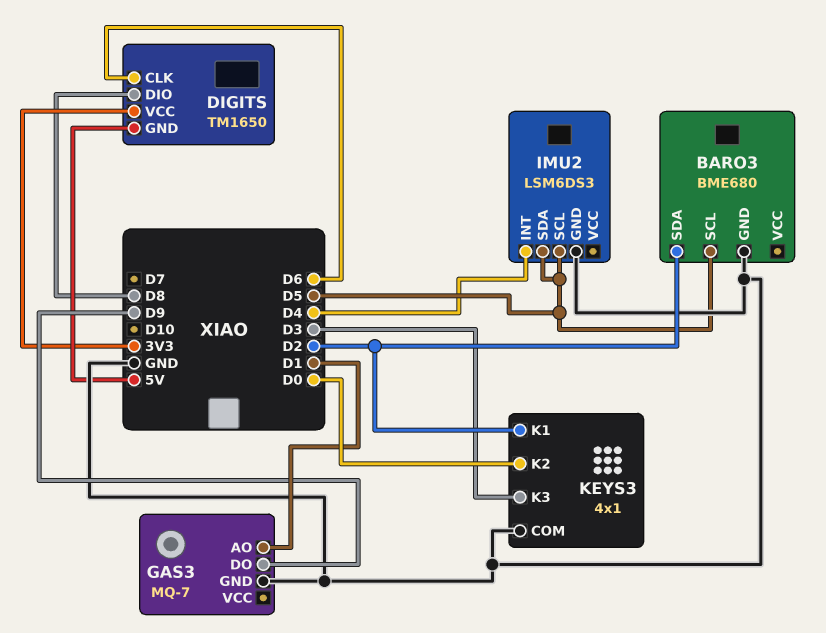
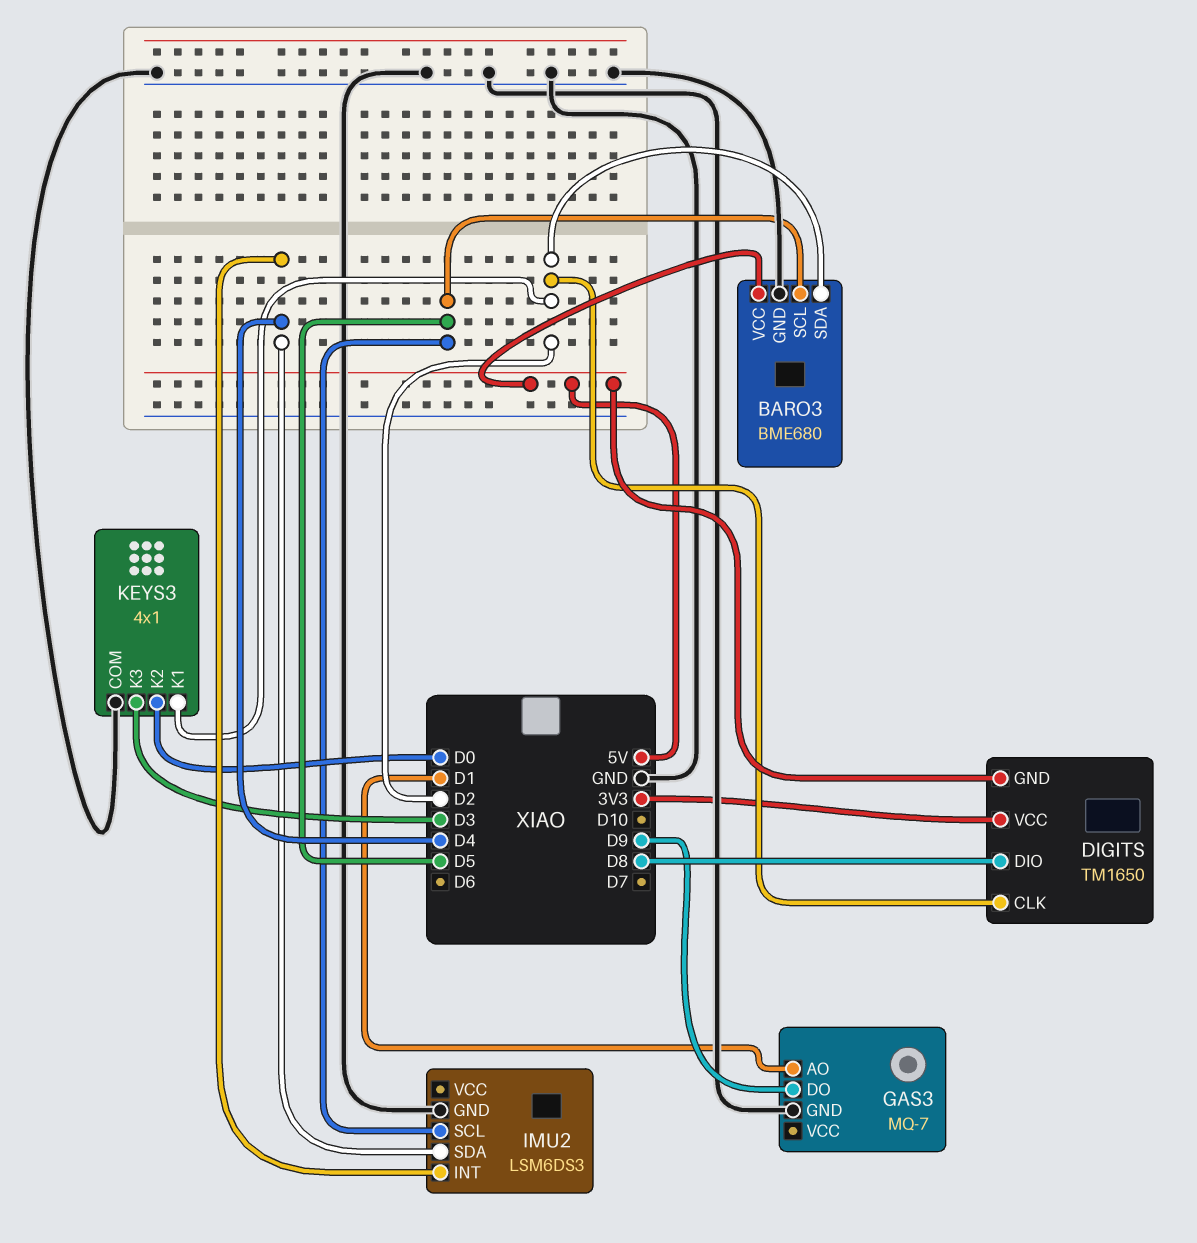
BARO3 pin VCC: none -> 5V
DIGITS pin CLK: D6 -> D2
IMU2 pin SDA: D5 -> D4

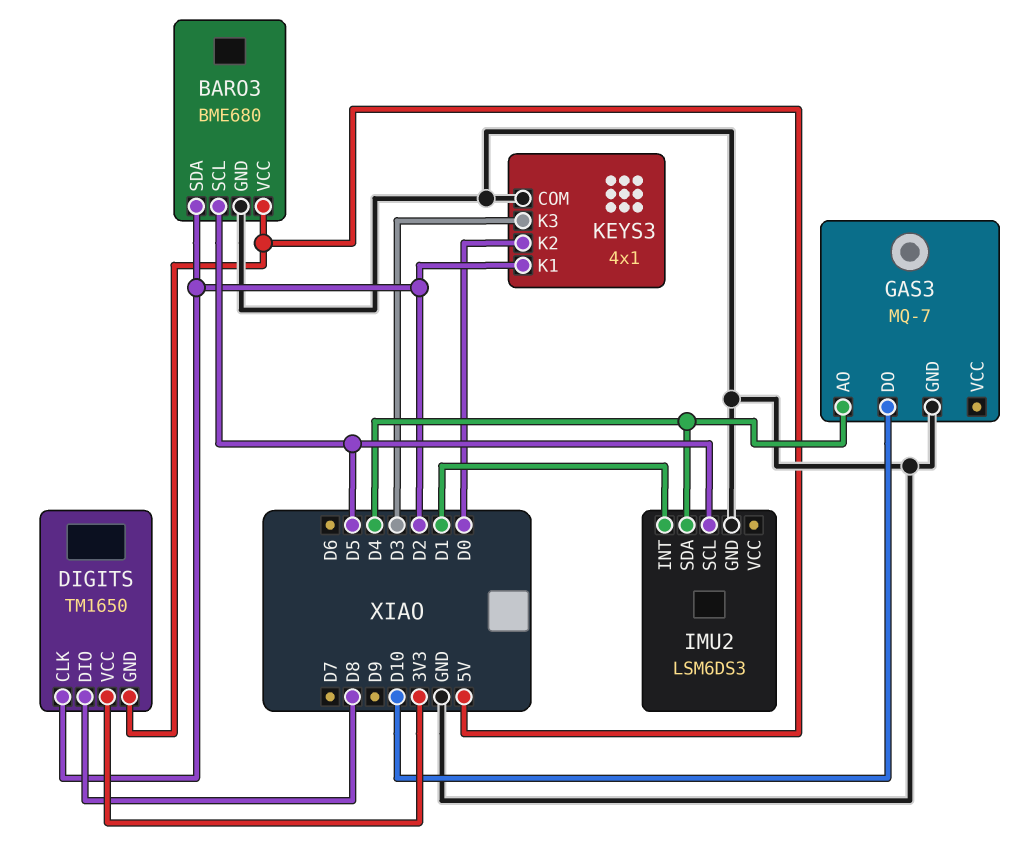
GAS3 pin AO: D1 -> D4
GAS3 pin DO: D9 -> D10
IMU2 pin INT: D4 -> D1

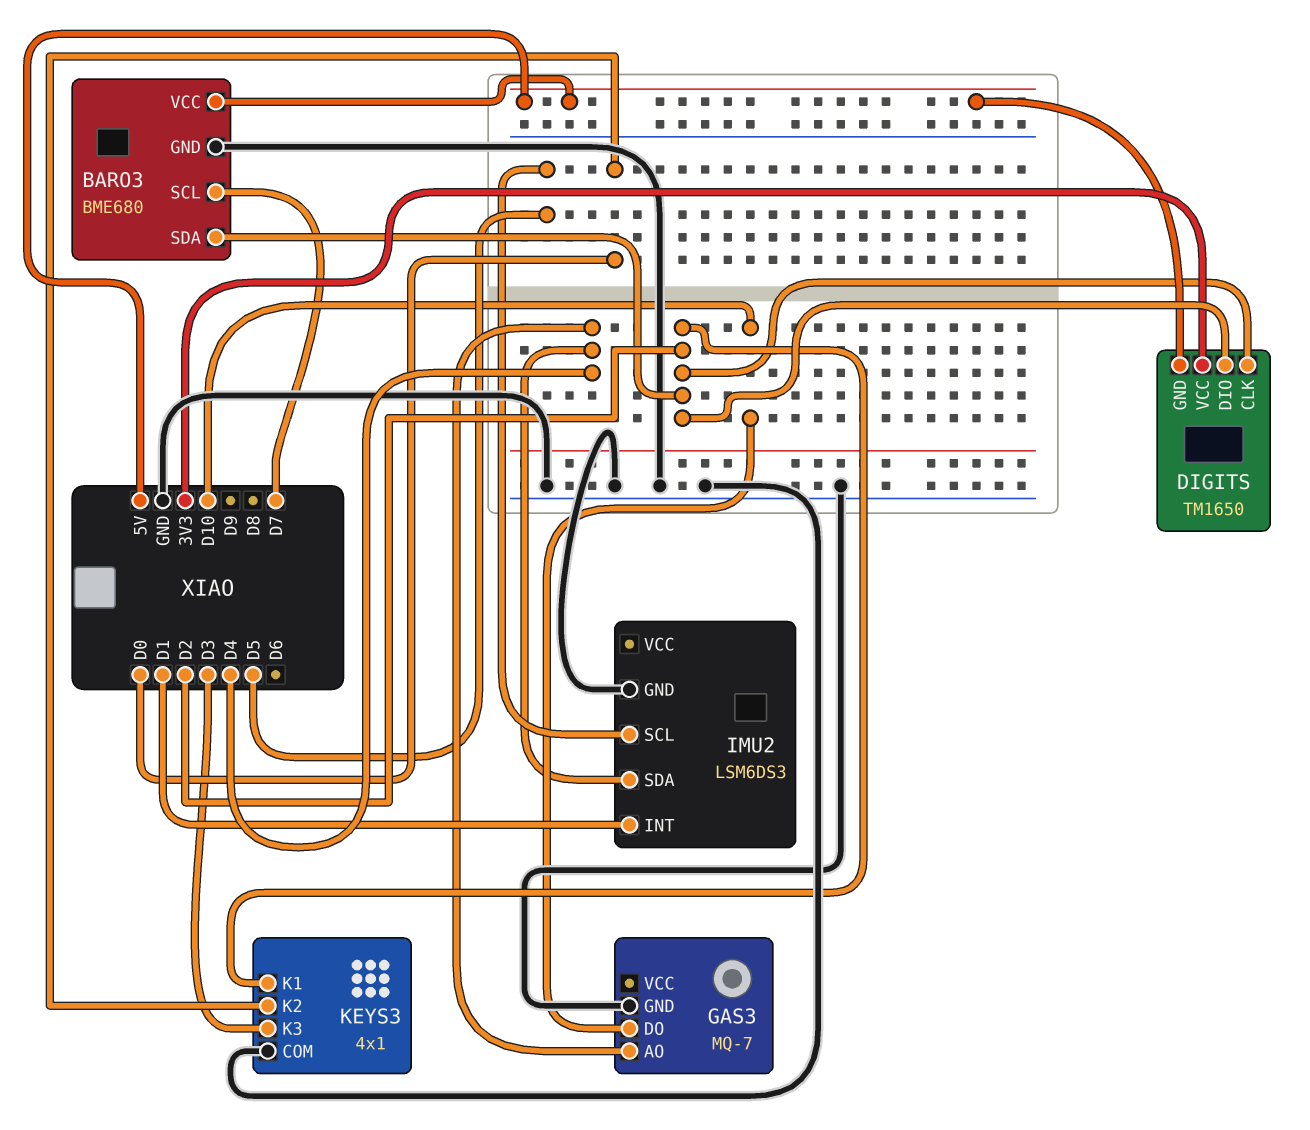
BARO3 pin SCL: D5 -> D7
DIGITS pin DIO: D8 -> D2

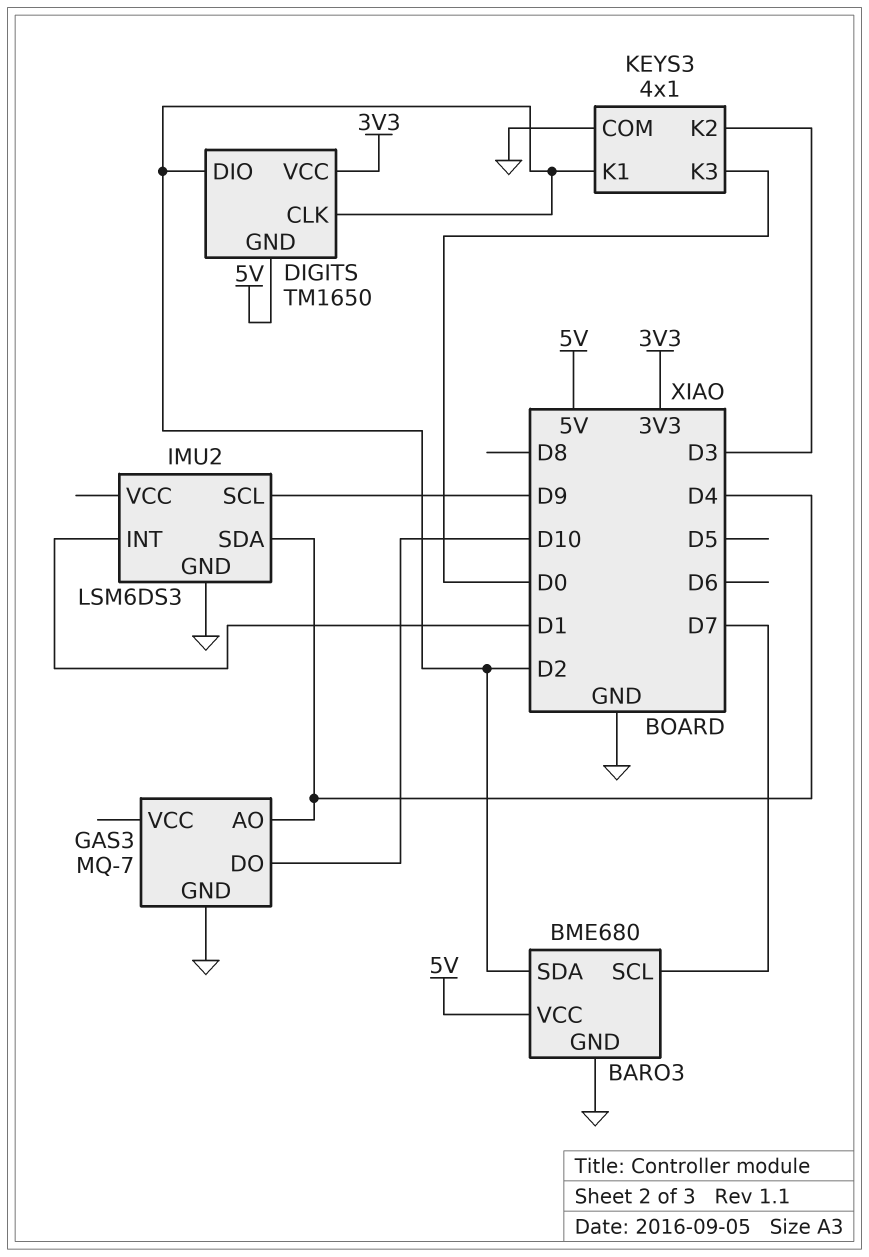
IMU2 pin SCL: D5 -> D9
KEYS3 pin K2: D0 -> D3
KEYS3 pin K3: D3 -> D0

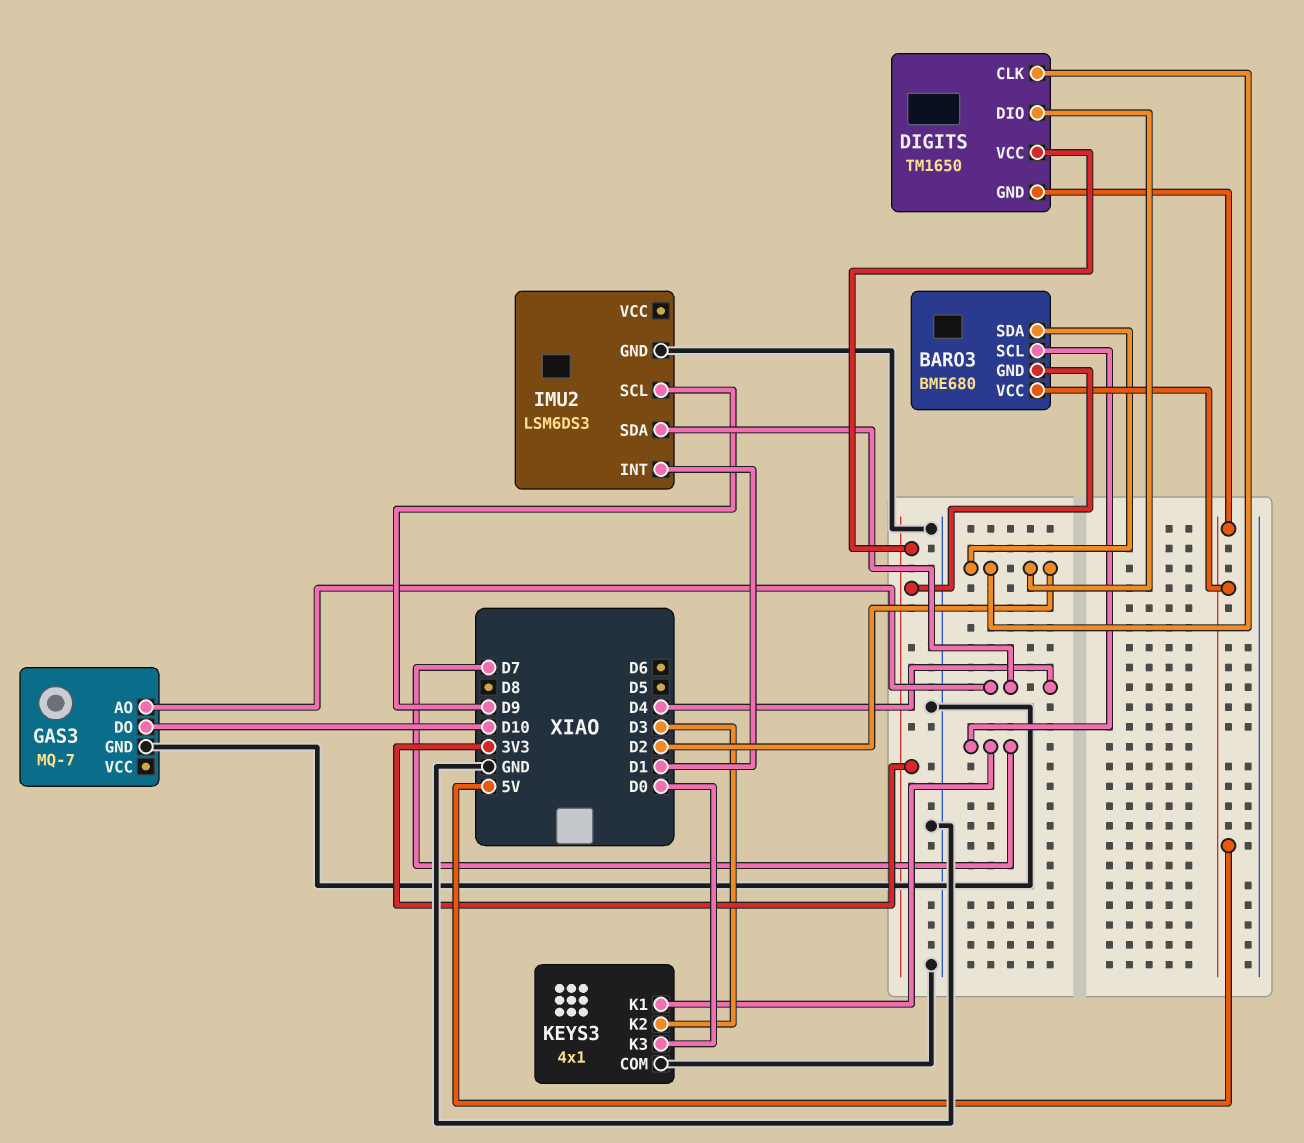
BARO3 pin GND: GND -> 3V3
KEYS3 pin K1: D2 -> D7

